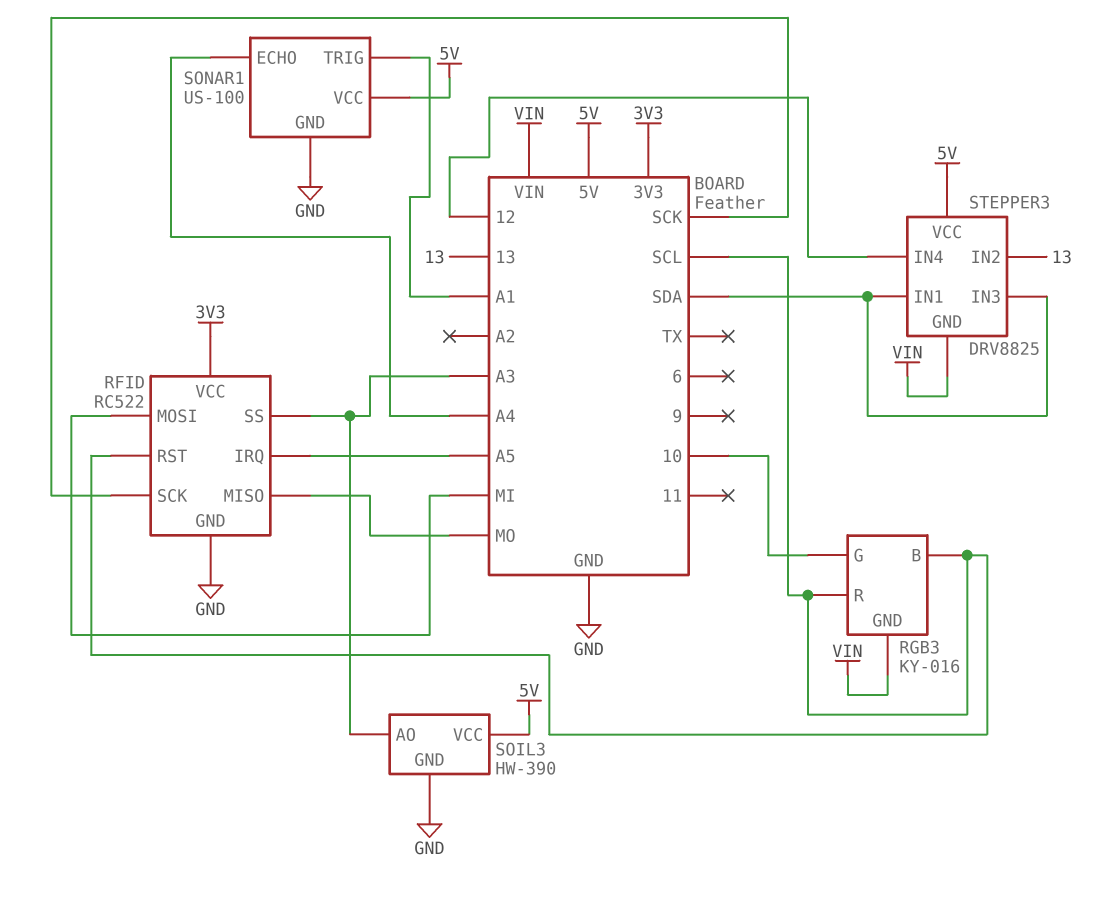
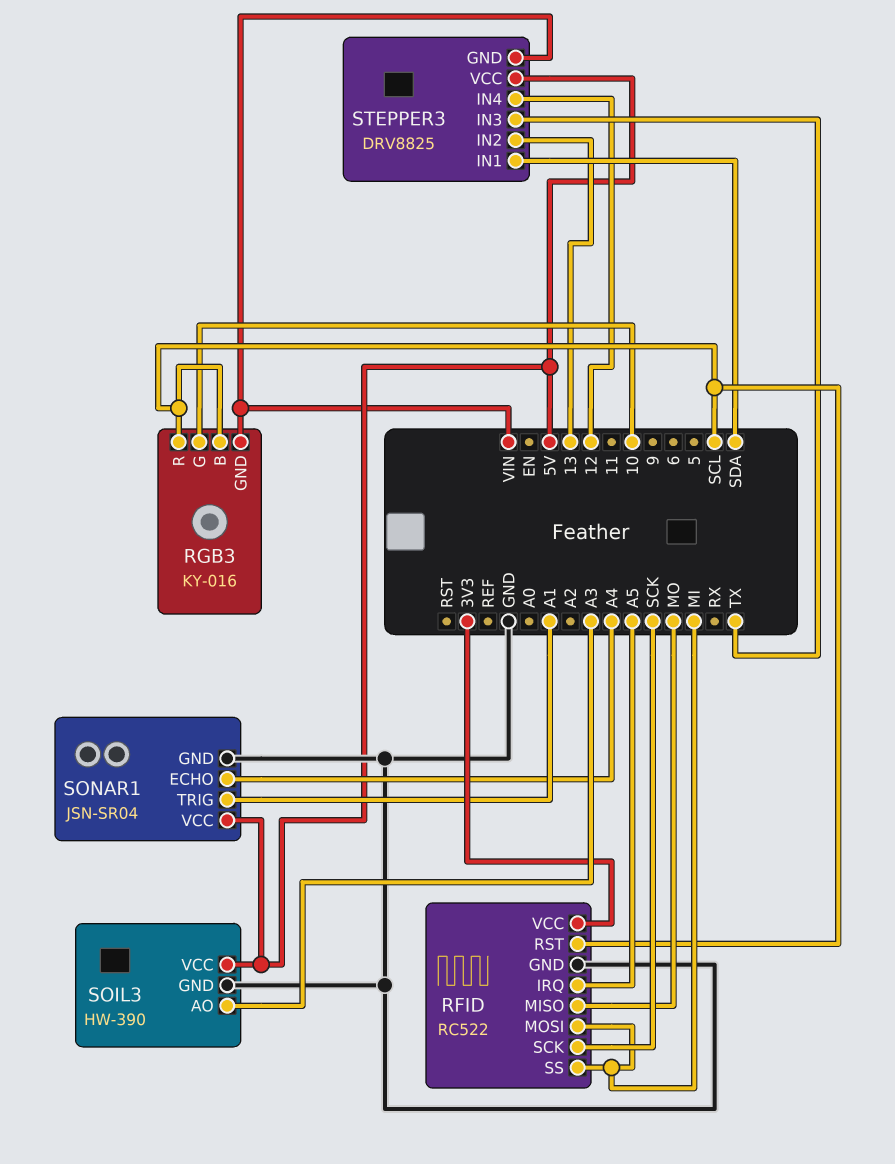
RFID pin SS: A3 -> MI
SONAR1: US-100 -> JSN-SR04
STEPPER3 pin IN3: SDA -> TX

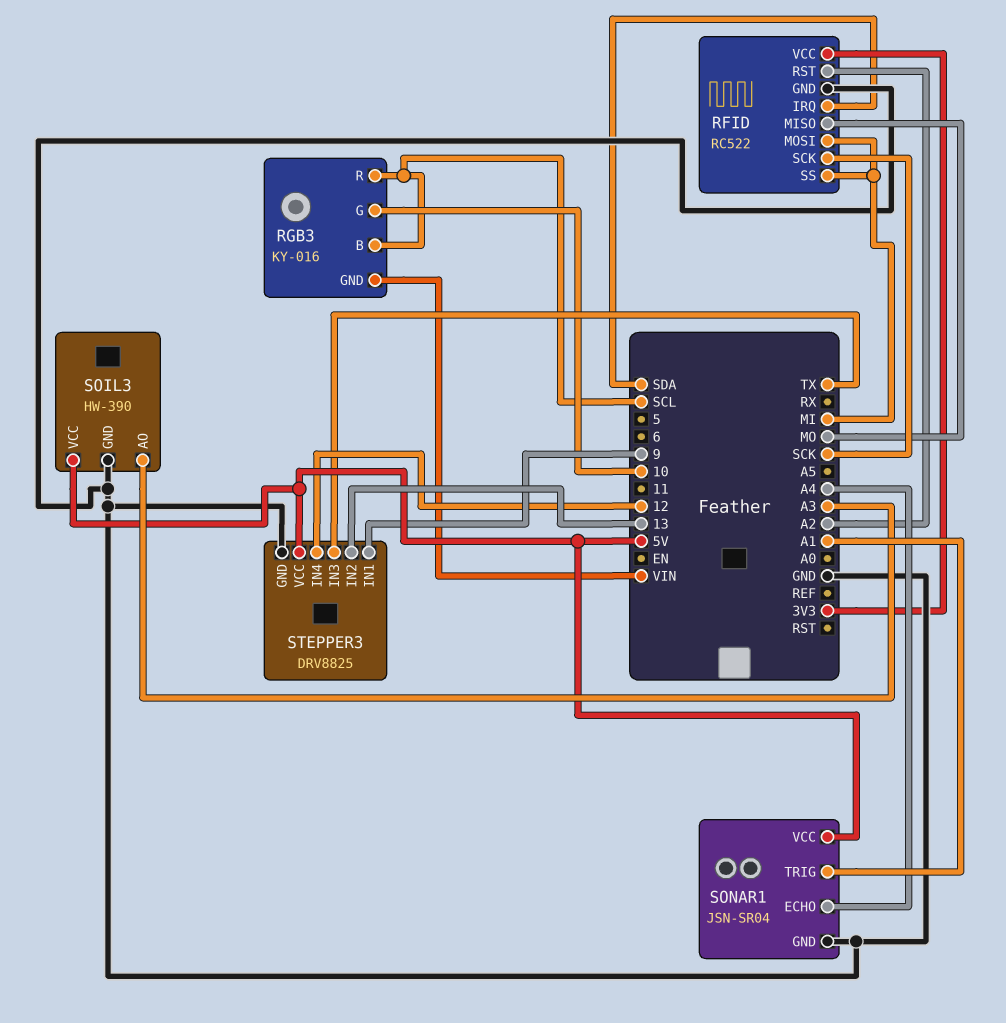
RFID pin IRQ: A5 -> SDA
RFID pin RST: SCL -> A2
STEPPER3 pin GND: VIN -> GND
STEPPER3 pin IN1: SDA -> 9

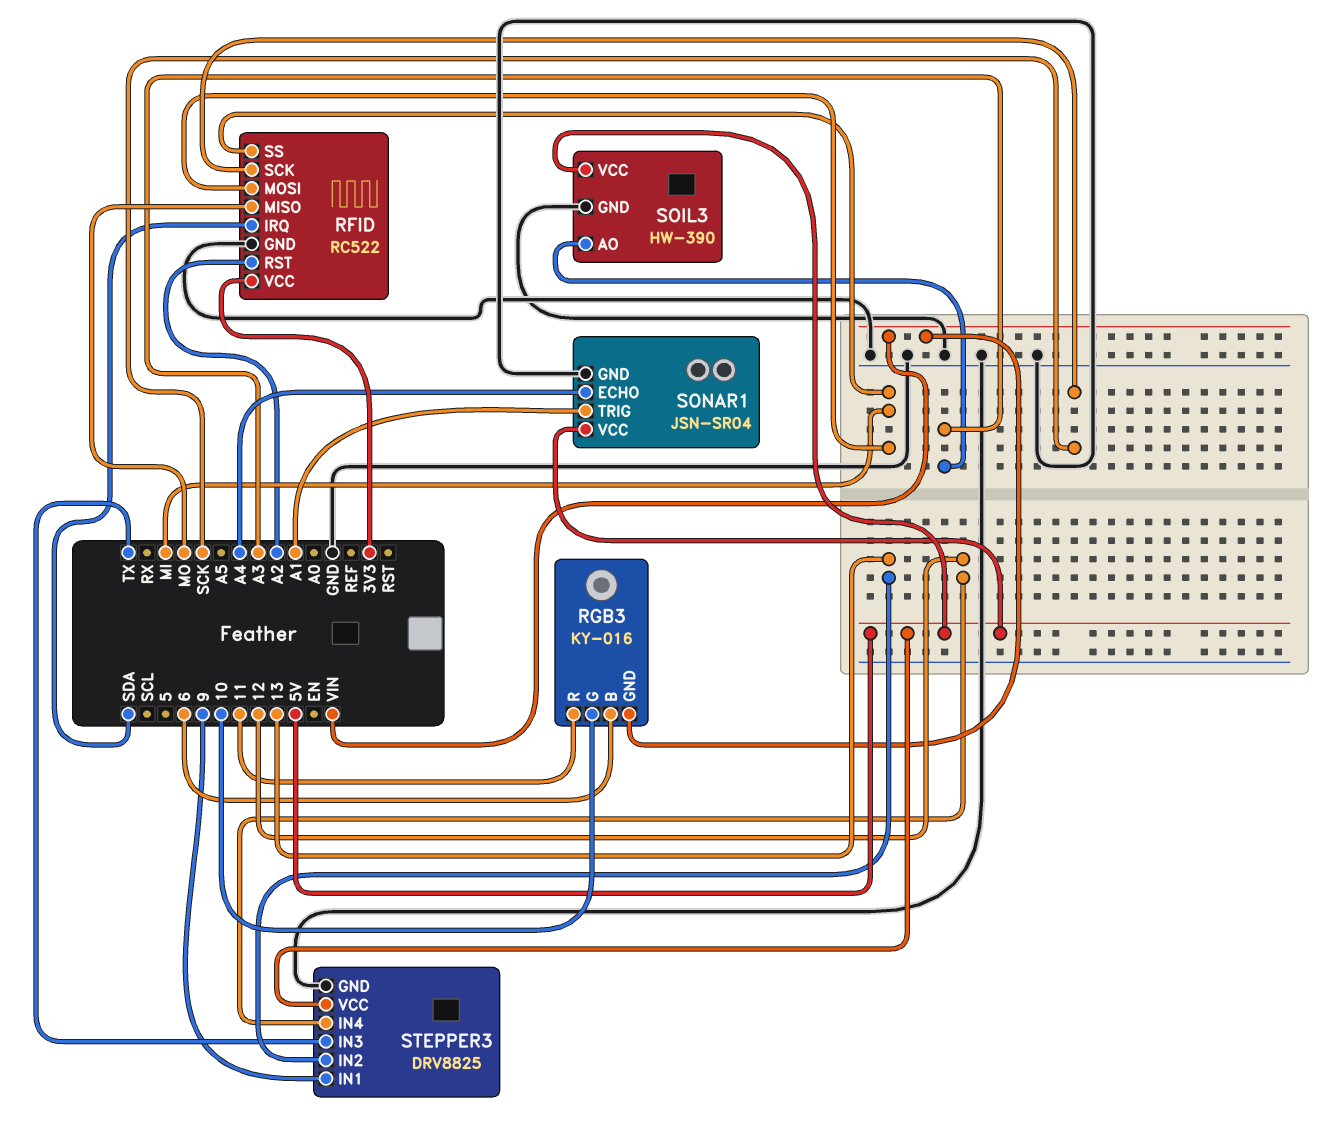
RGB3 pin B: SCL -> 6
RGB3 pin R: SCL -> 11

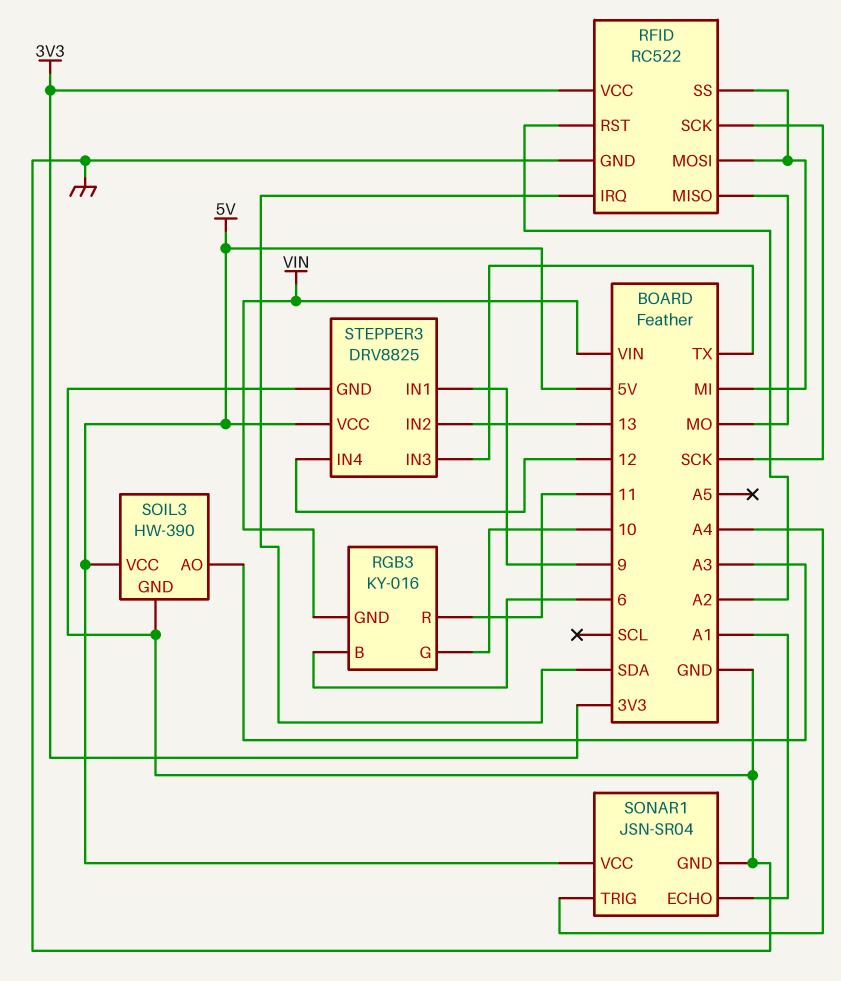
SONAR1 pin ECHO: A4 -> A1
SONAR1 pin TRIG: A1 -> A4

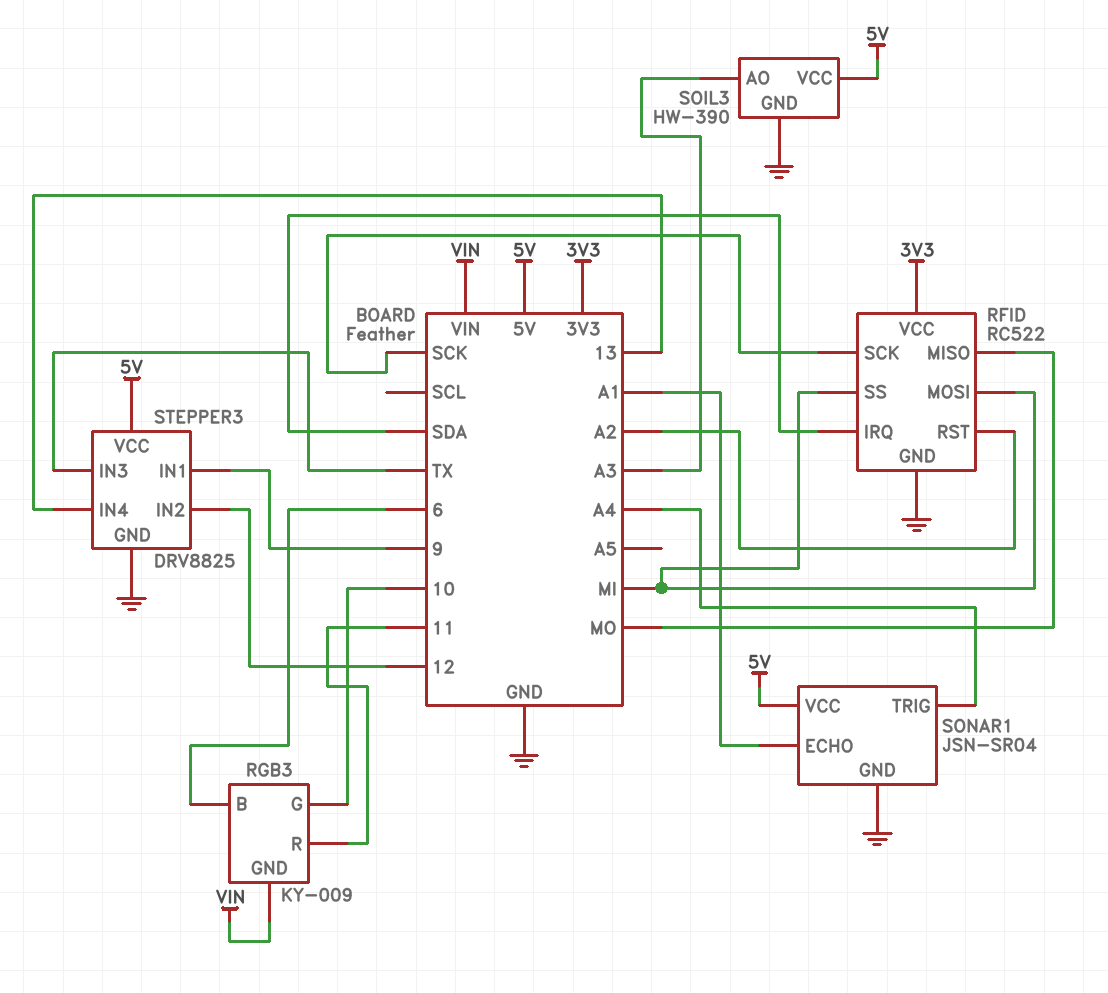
RGB3: KY-016 -> KY-009
STEPPER3 pin IN2: 13 -> 12
STEPPER3 pin IN4: 12 -> 13

